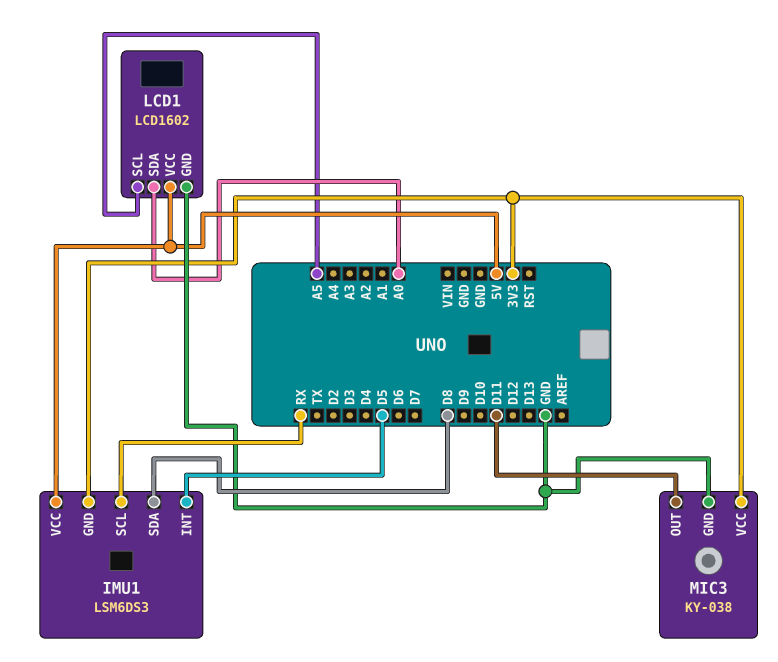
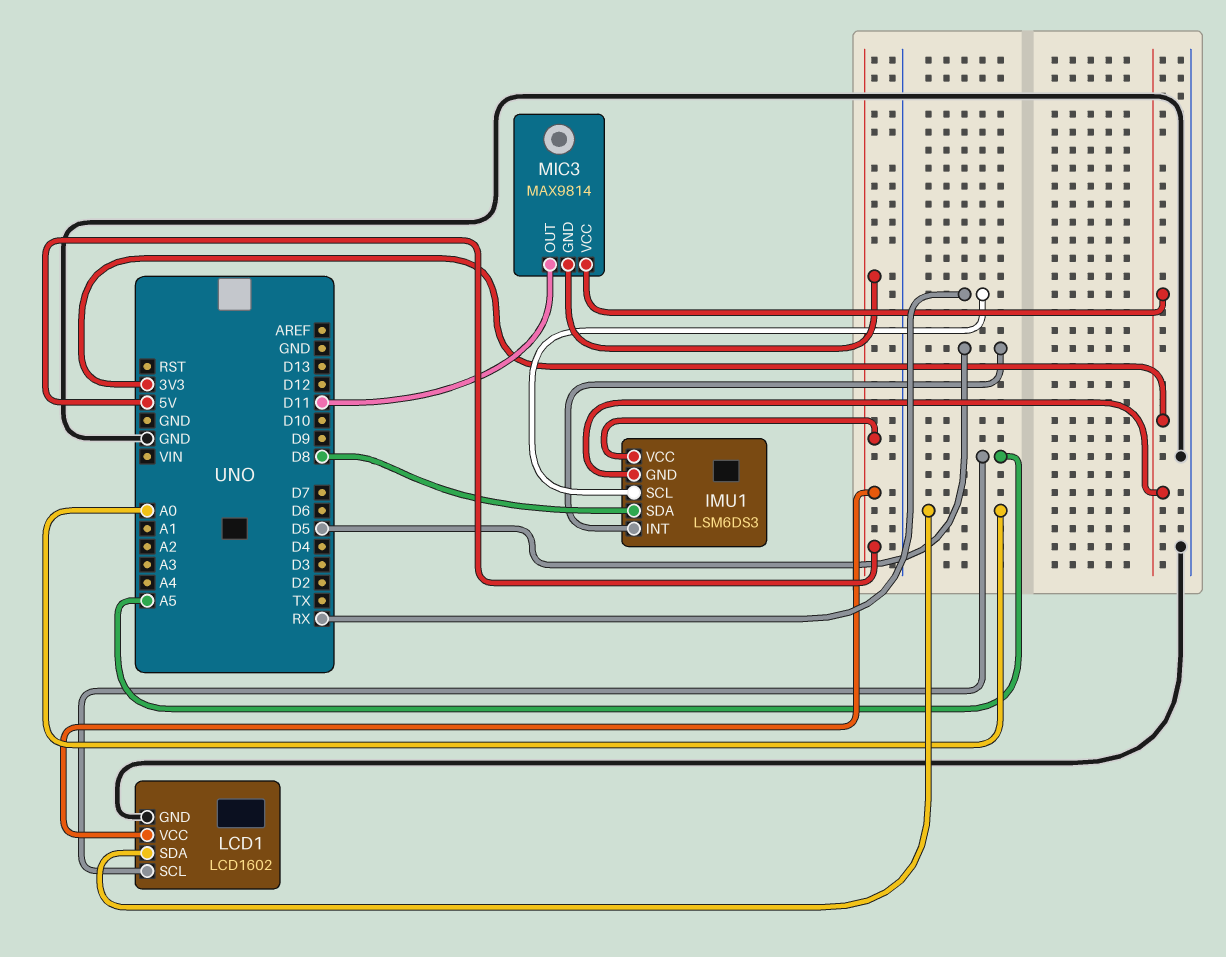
MIC3: KY-038 -> MAX9814
MIC3 pin GND: GND -> 5V

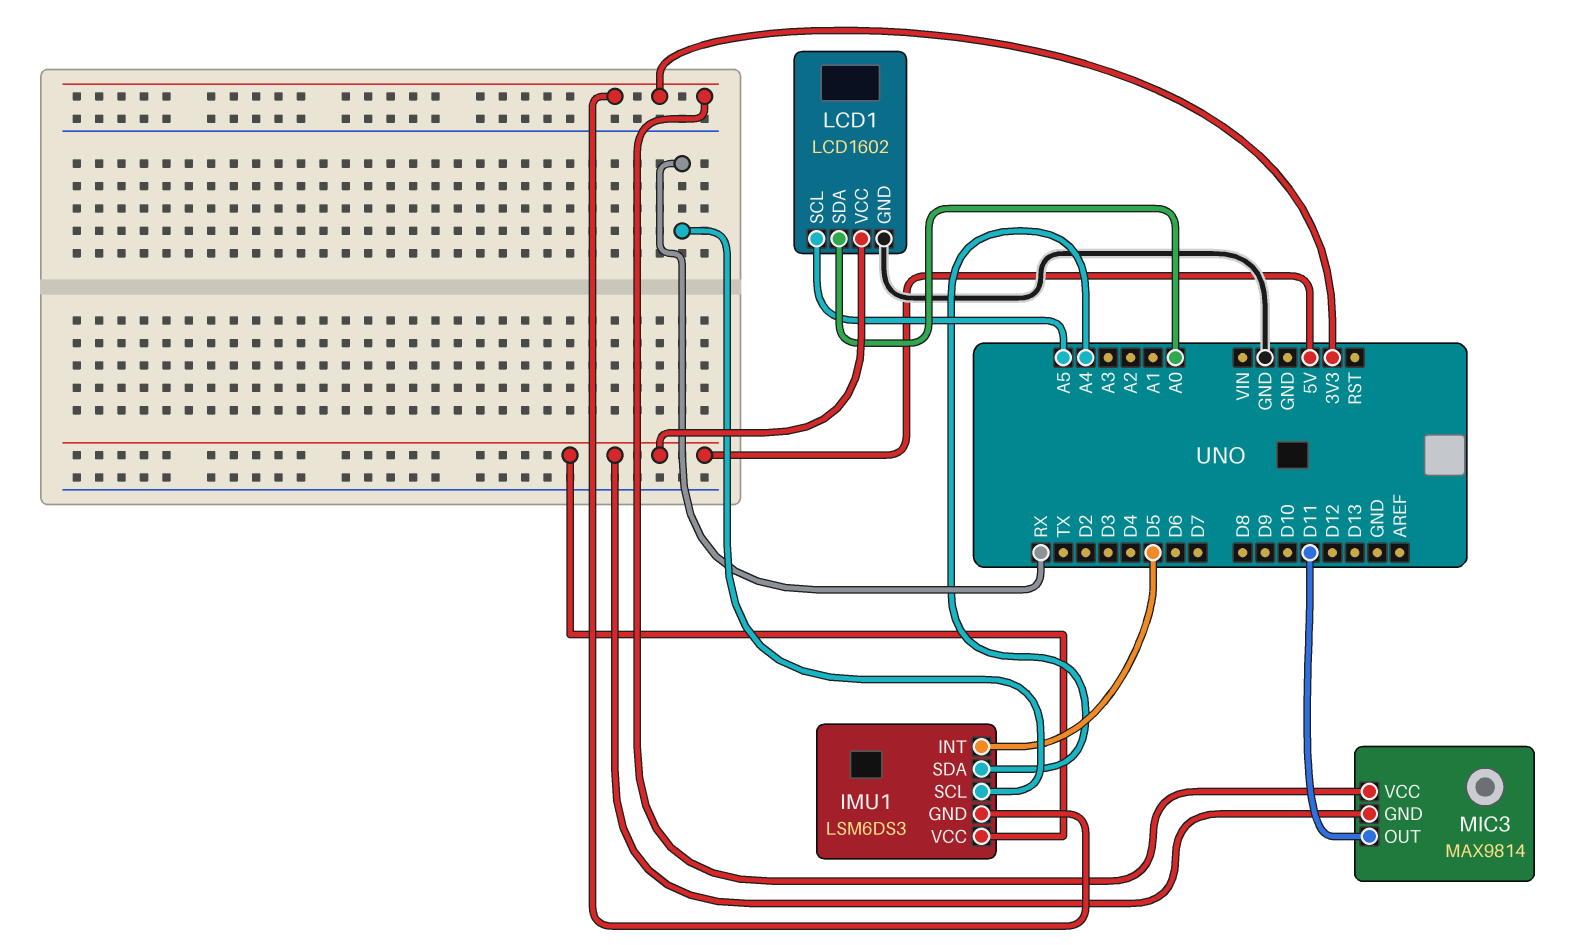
IMU1 pin SDA: D8 -> A4

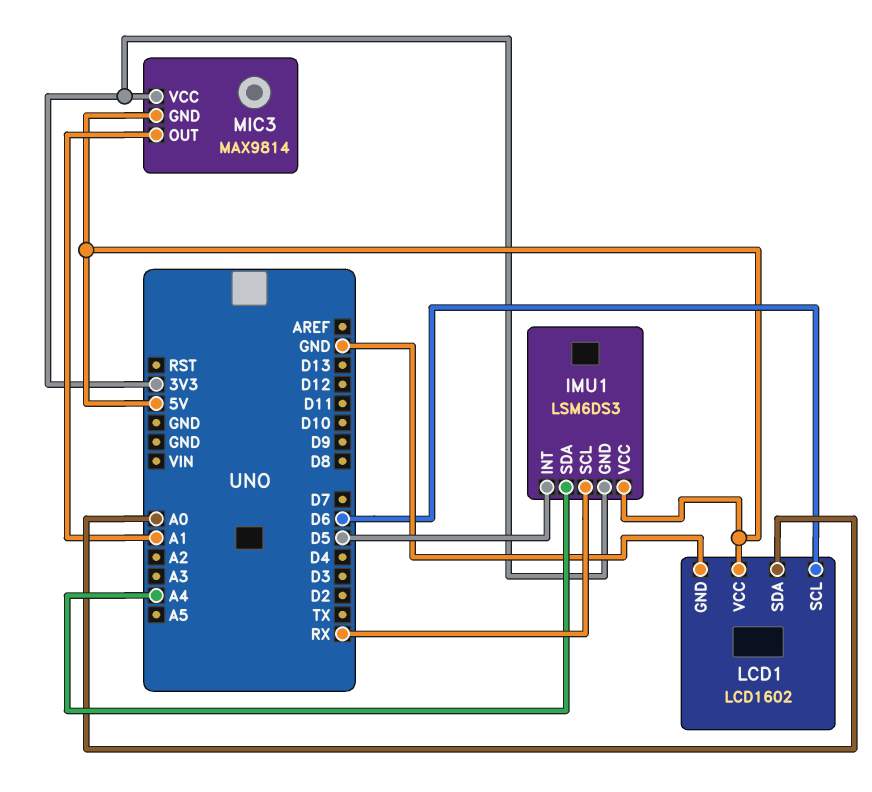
LCD1 pin SCL: A5 -> D6
MIC3 pin OUT: D11 -> A1

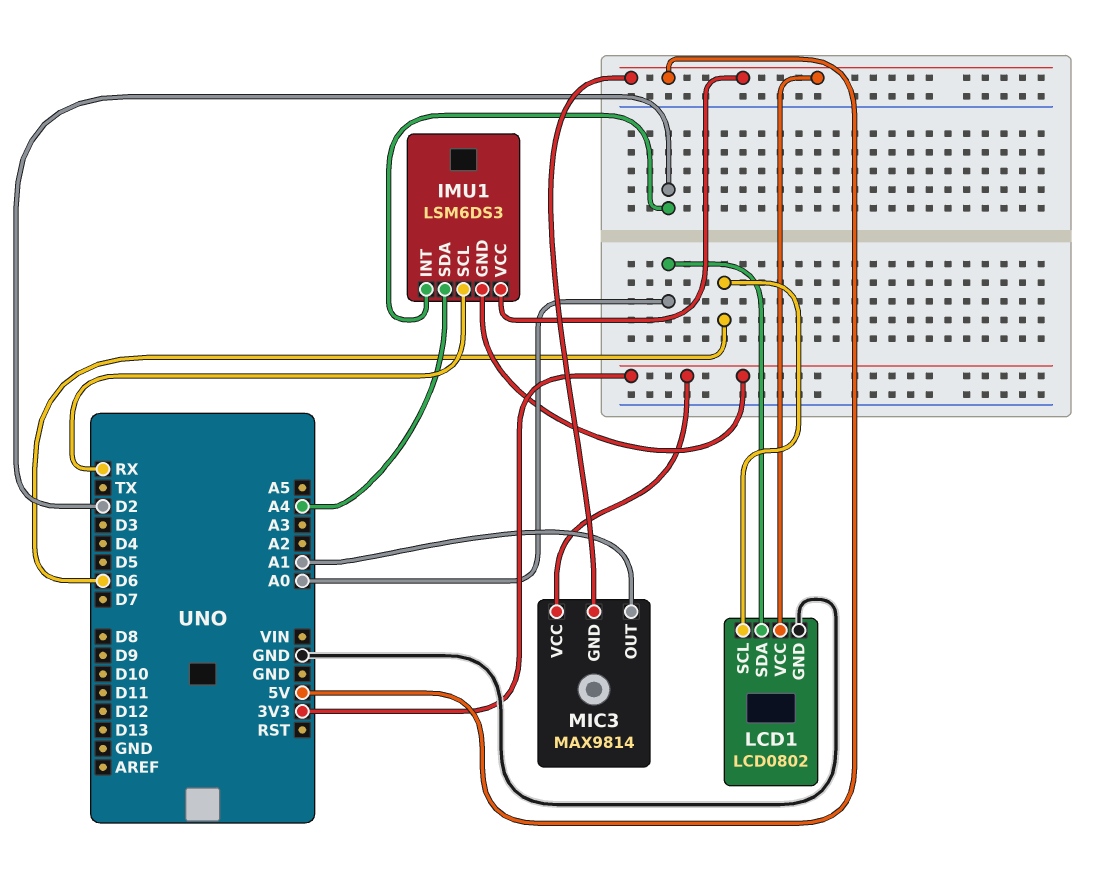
IMU1 pin INT: D5 -> D2
LCD1: LCD1602 -> LCD0802

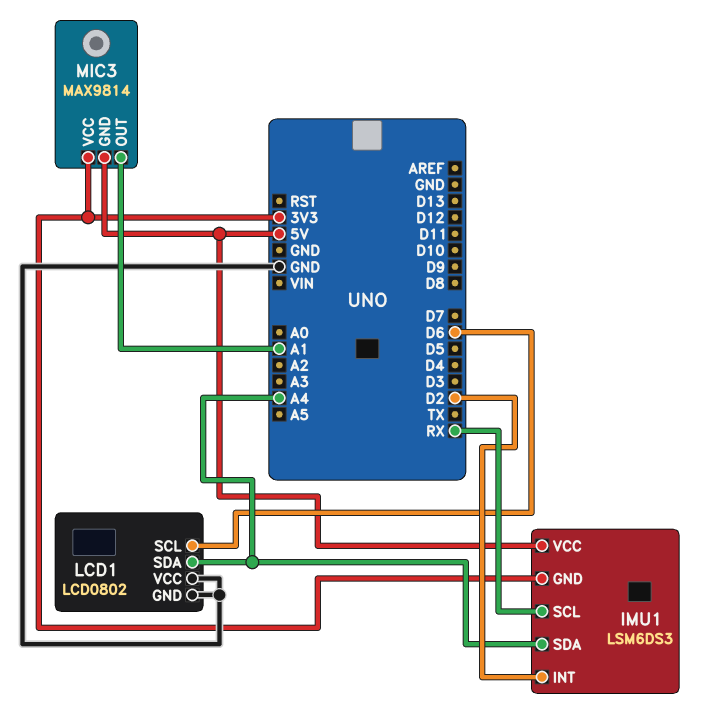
LCD1 pin SDA: A0 -> A4
LCD1 pin VCC: 5V -> GND

